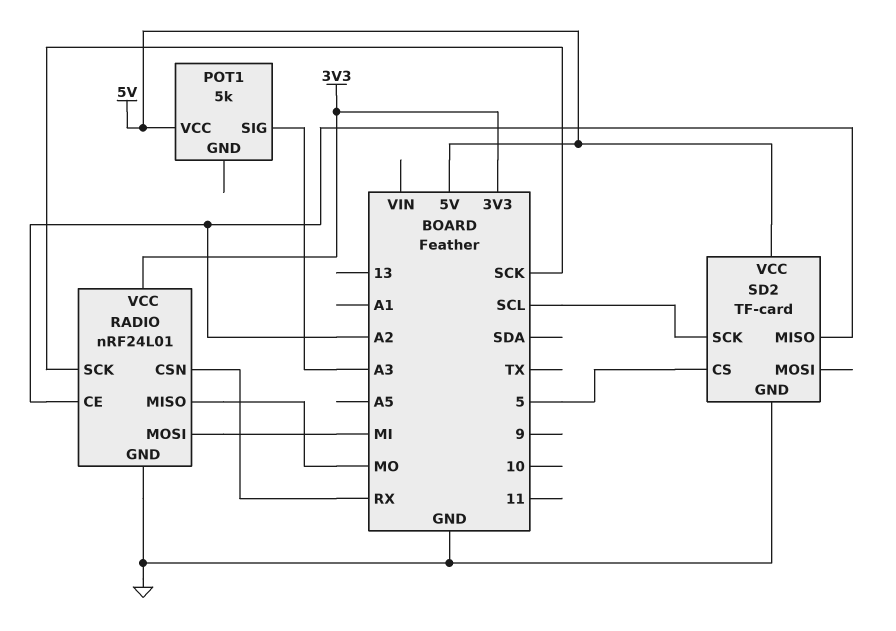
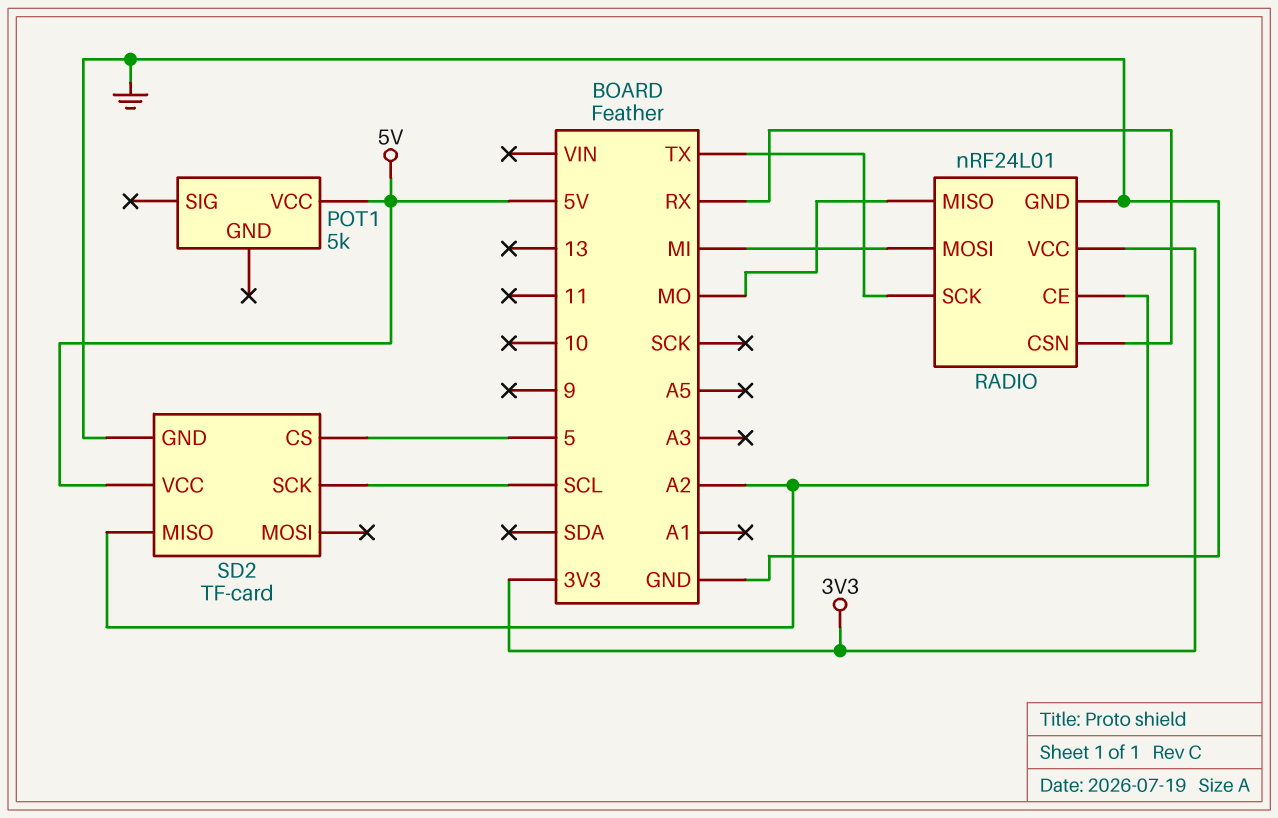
POT1 pin SIG: A3 -> none
RADIO pin SCK: SCK -> TX

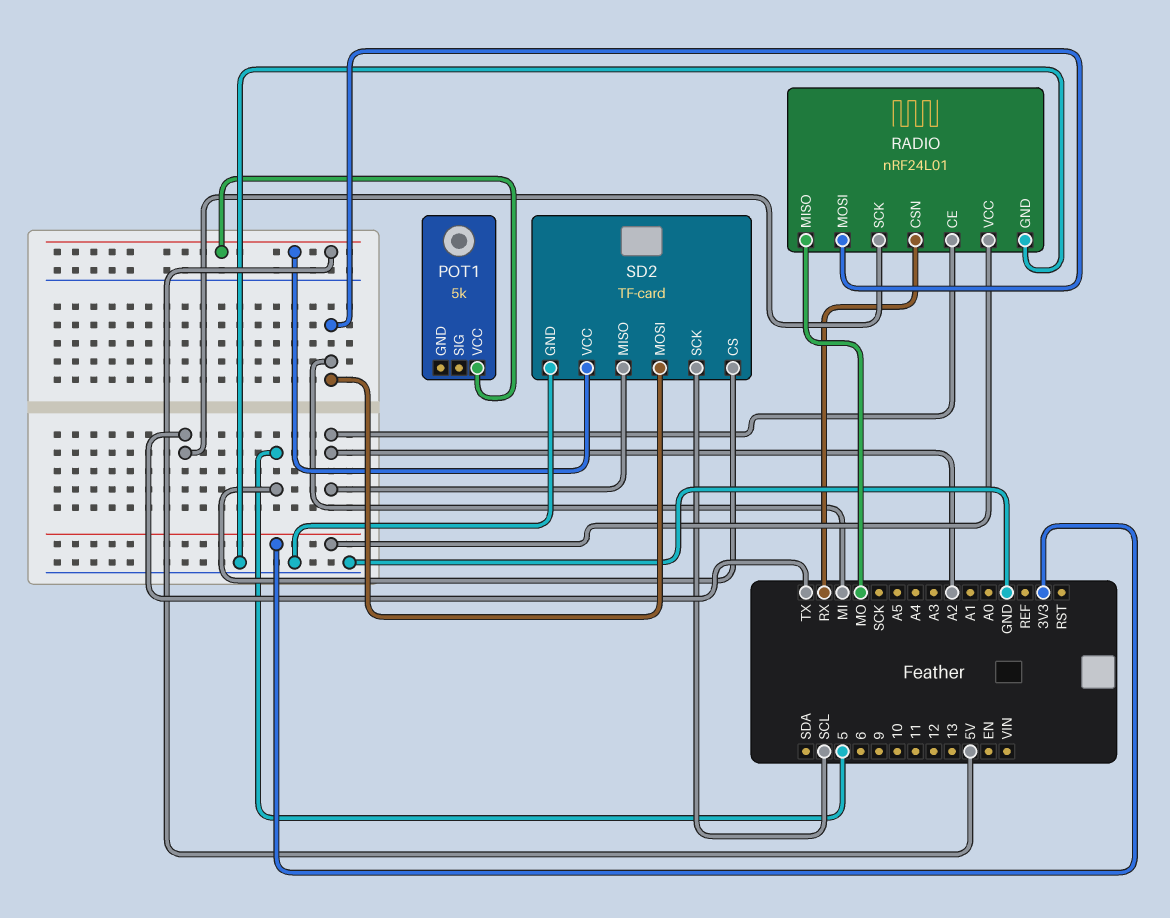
SD2 pin MOSI: none -> MI

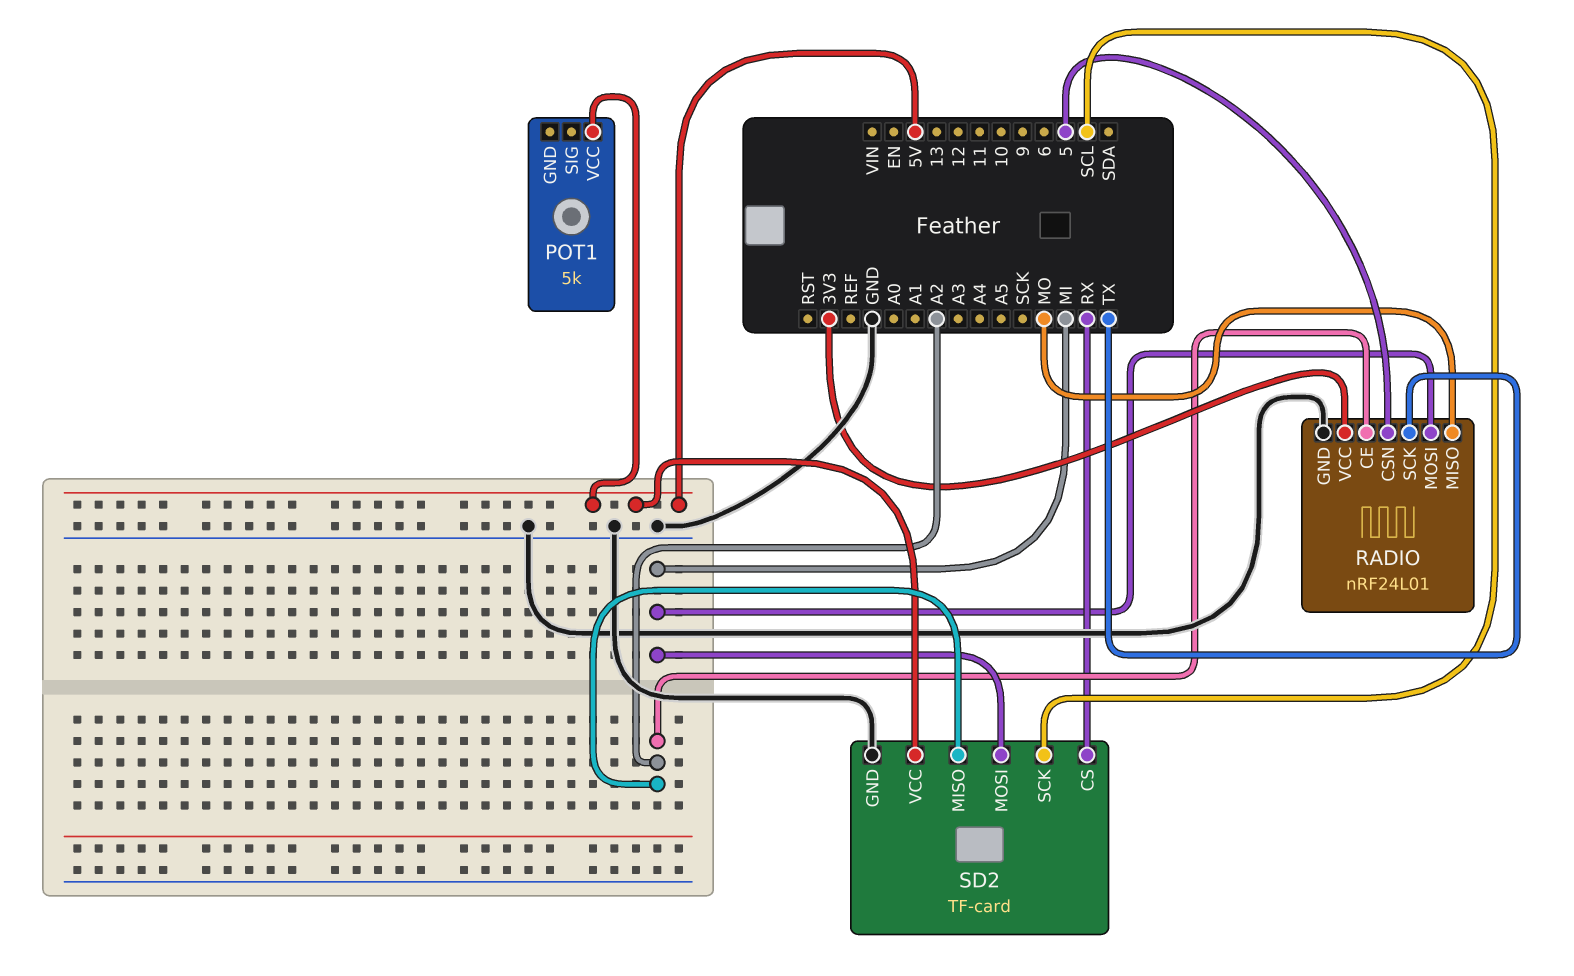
RADIO pin CSN: RX -> 5
SD2 pin CS: 5 -> RX

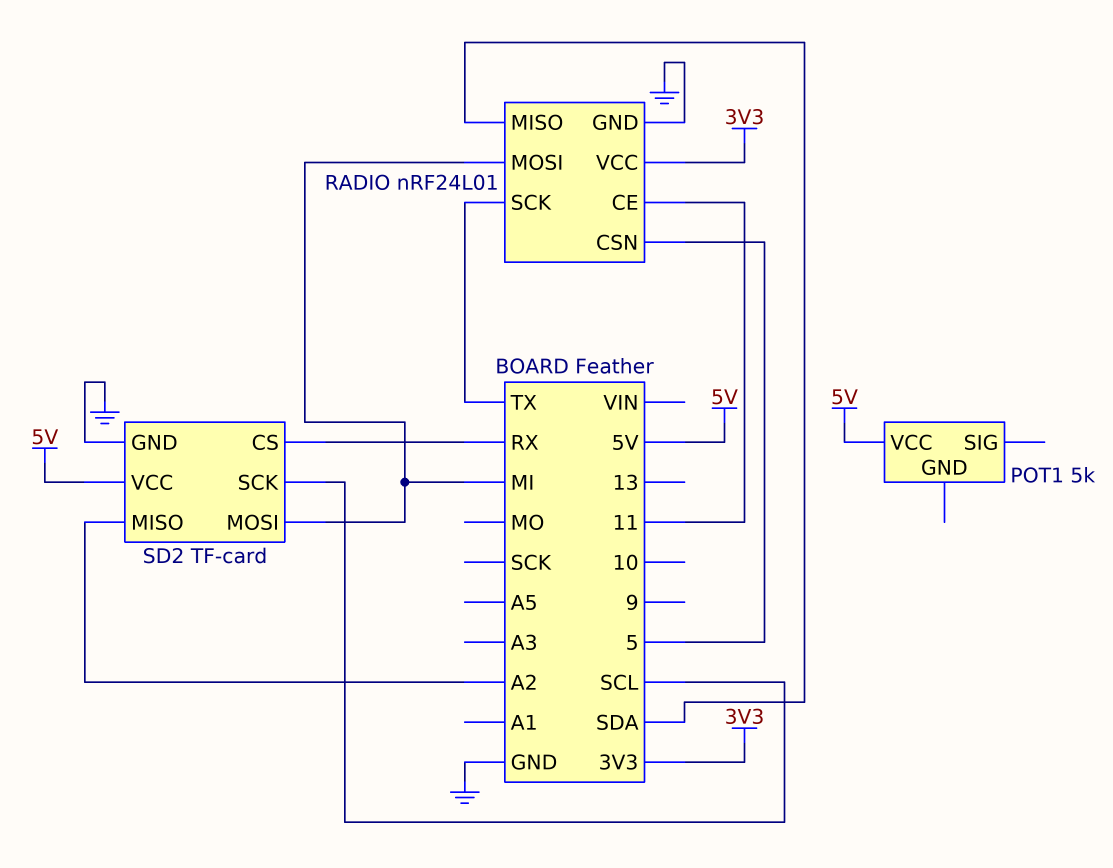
RADIO pin CE: A2 -> 11
RADIO pin MISO: MO -> SDA

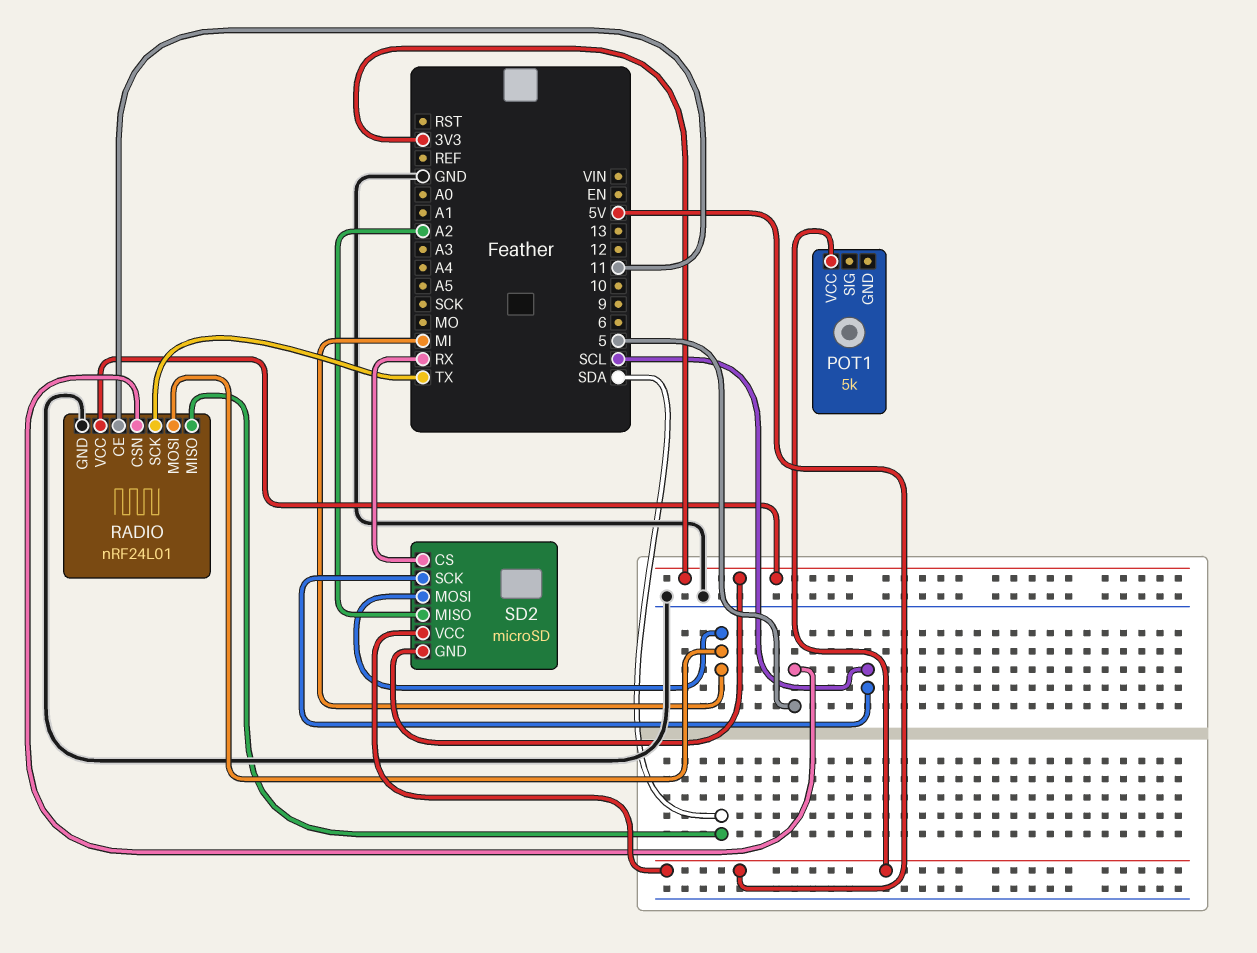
SD2: TF-card -> microSD
SD2 pin GND: GND -> 3V3

